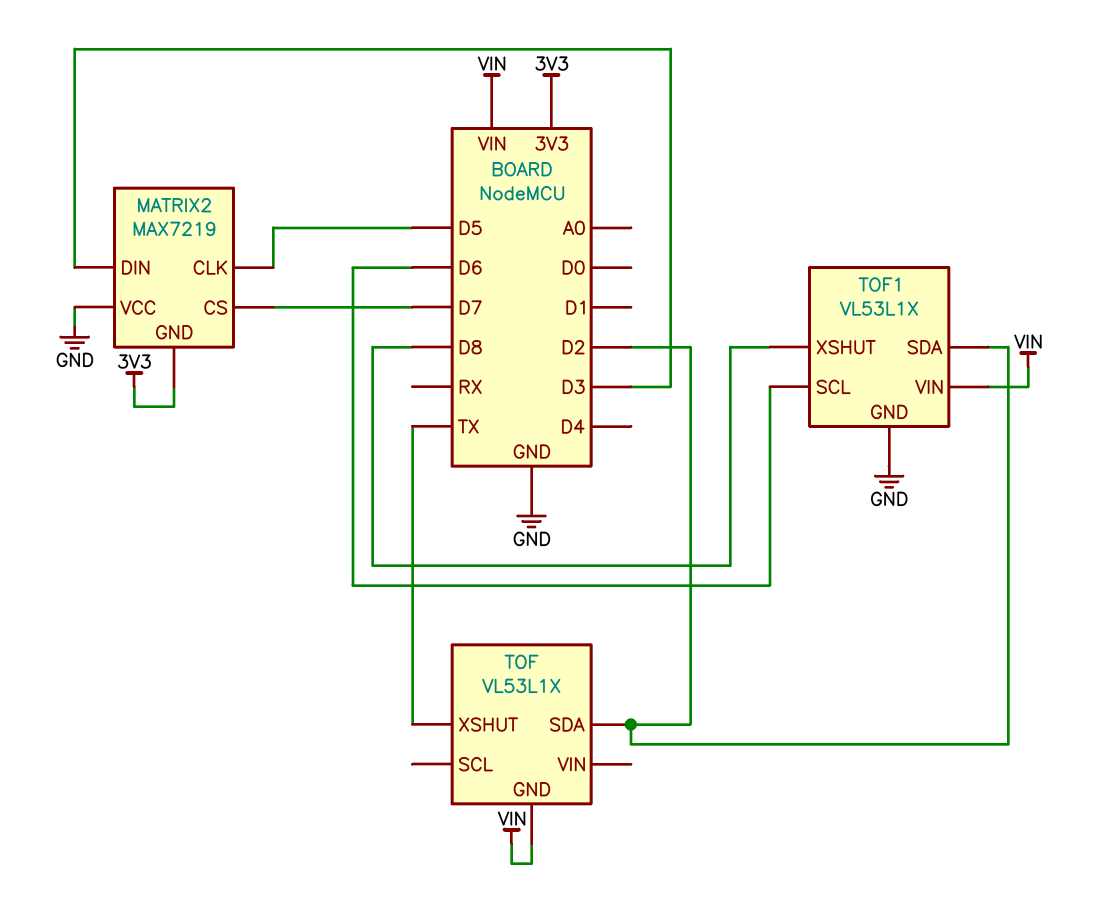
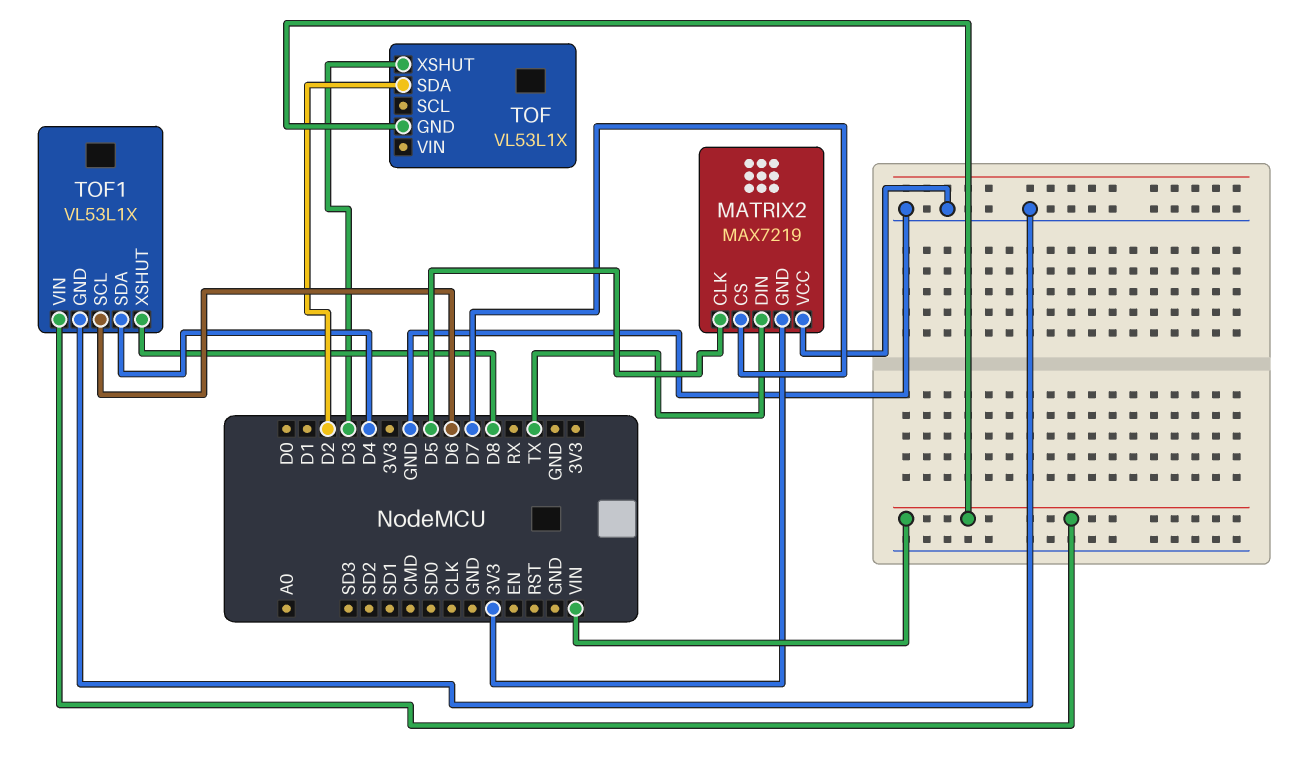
MATRIX2 pin DIN: D3 -> TX
TOF pin XSHUT: TX -> D3
TOF1 pin SDA: D2 -> D4

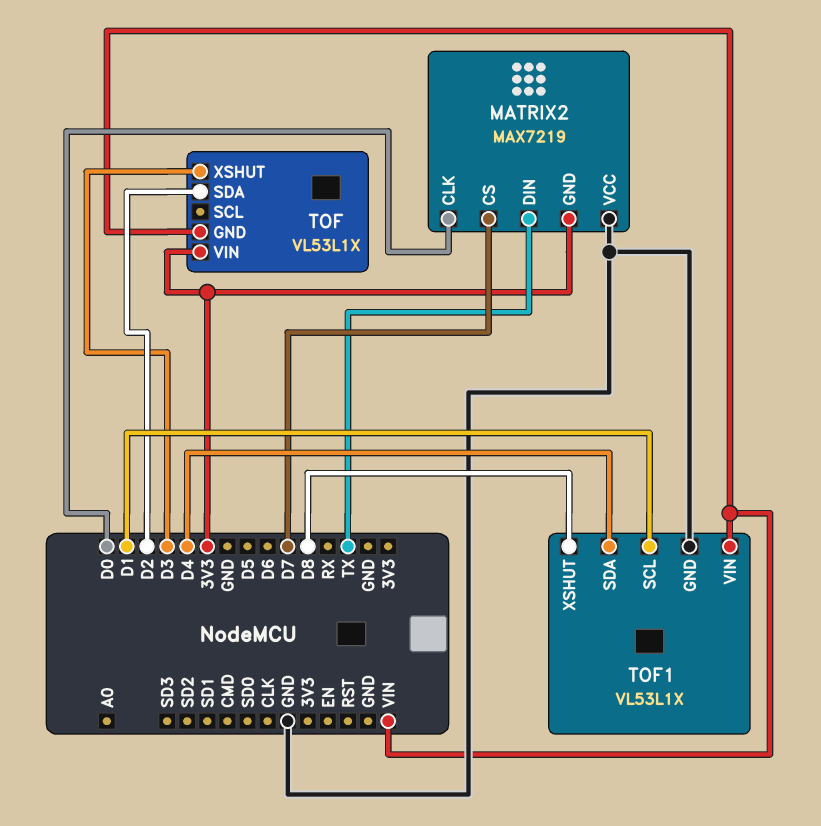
MATRIX2 pin CLK: D5 -> D0
TOF pin VIN: none -> 3V3
TOF1 pin SCL: D6 -> D1

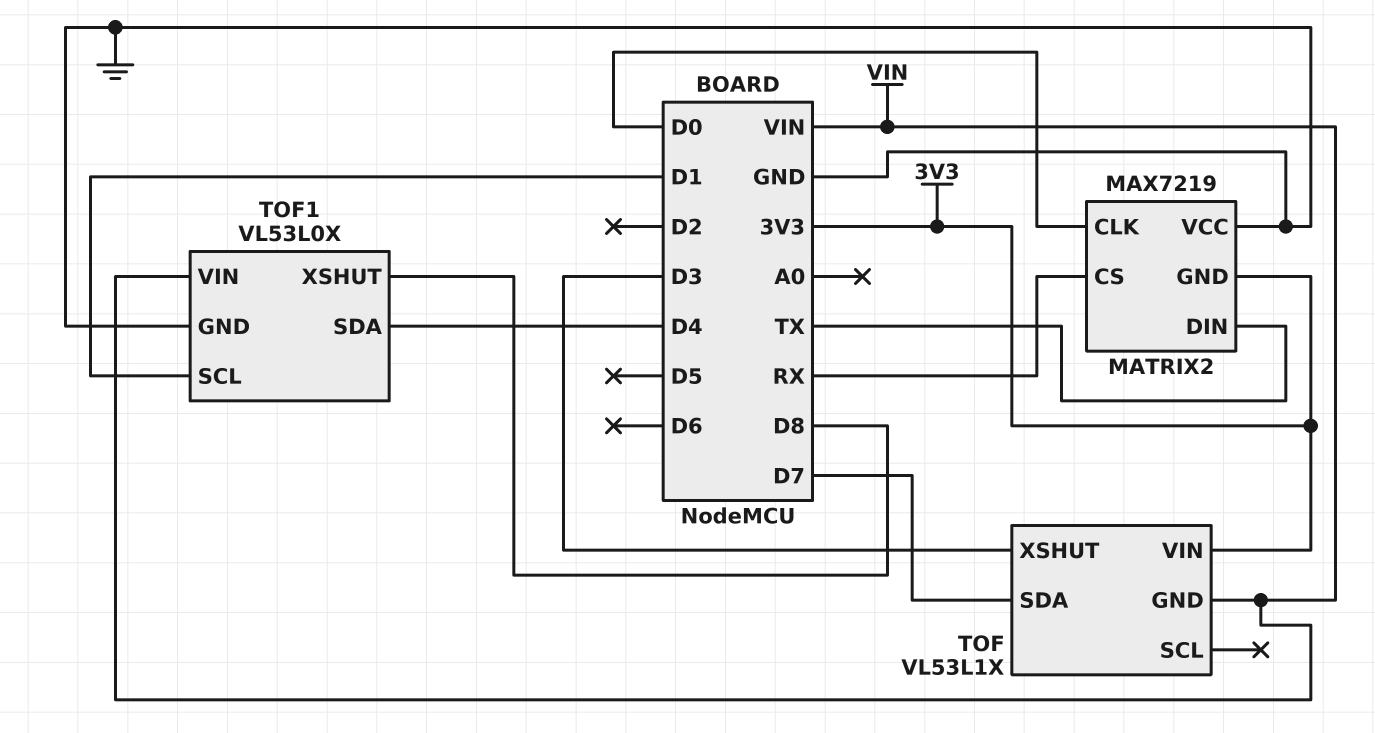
MATRIX2 pin CS: D7 -> RX
TOF pin SDA: D2 -> D7
TOF1: VL53L1X -> VL53L0X

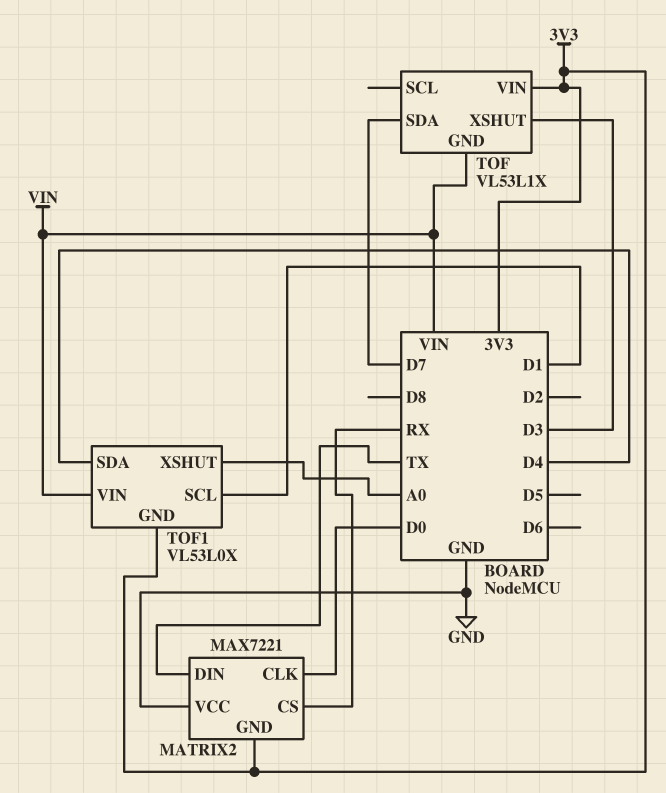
MATRIX2: MAX7219 -> MAX7221
TOF1 pin GND: GND -> 3V3
TOF1 pin XSHUT: D8 -> A0

